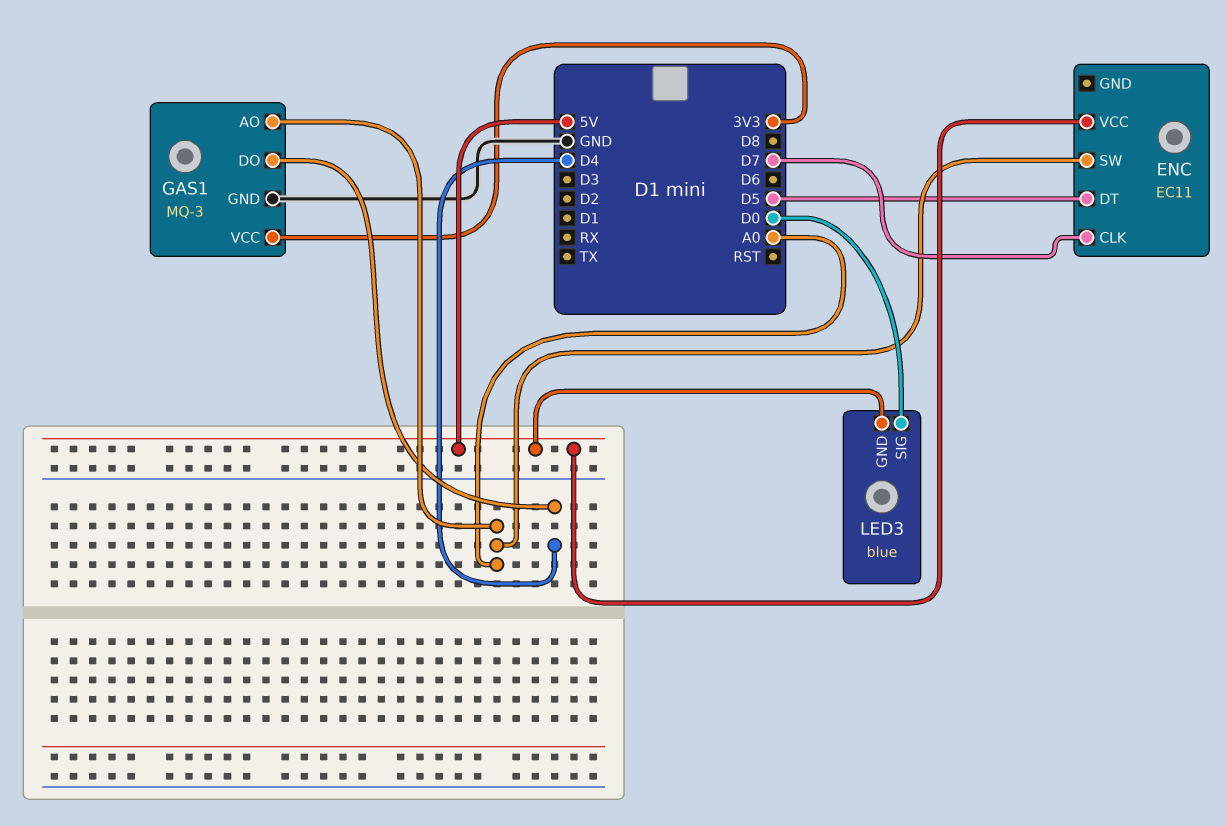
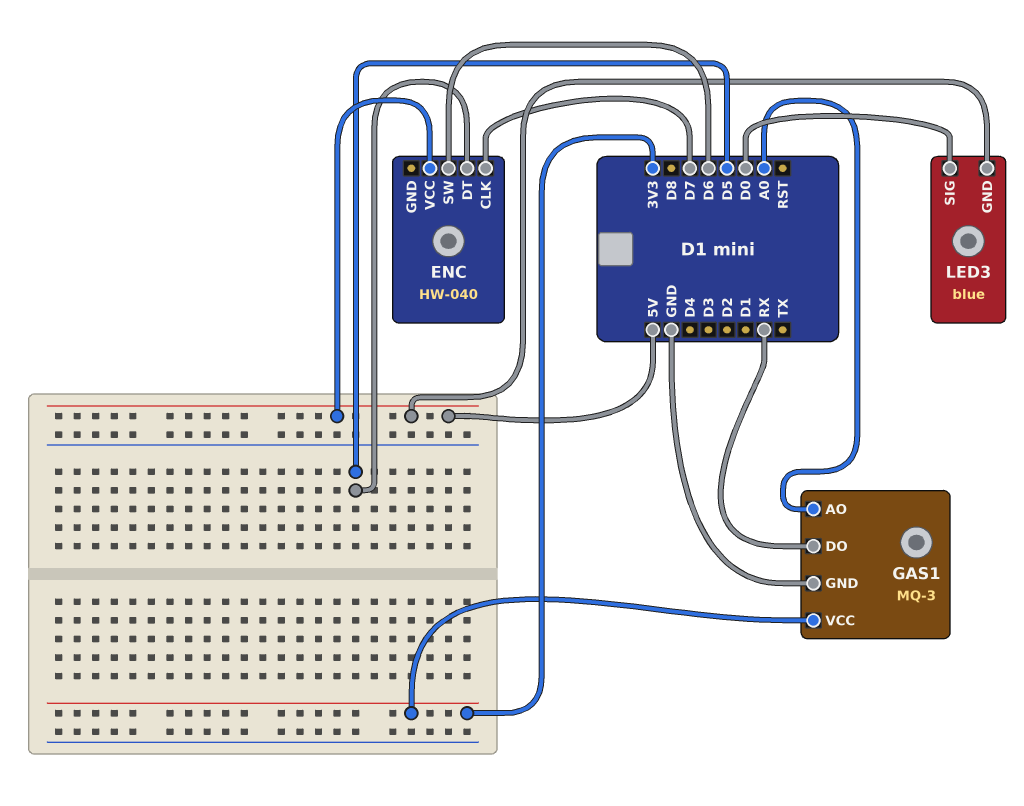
ENC: EC11 -> HW-040
ENC pin SW: A0 -> D6
GAS1 pin DO: D4 -> RX

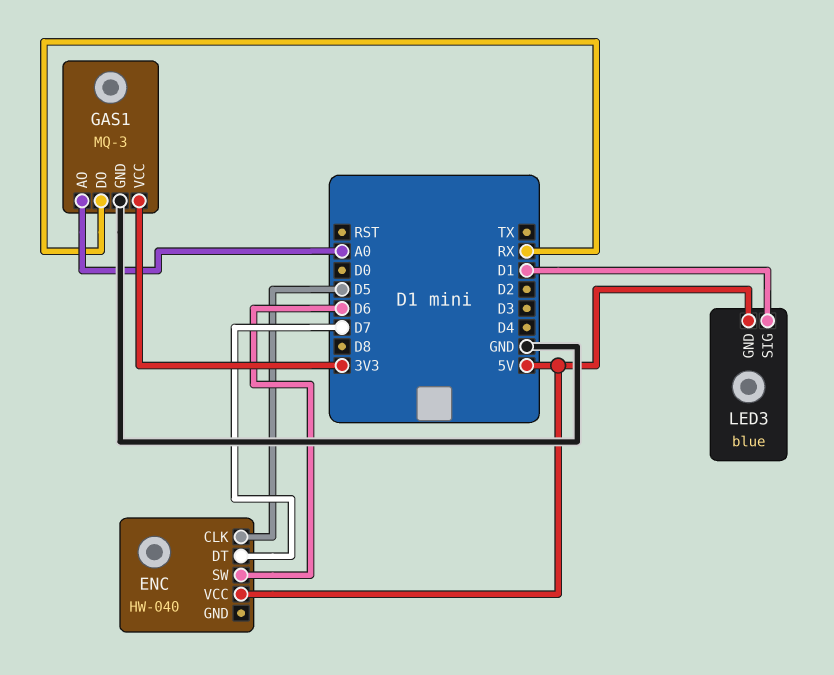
ENC pin CLK: D7 -> D5
ENC pin DT: D5 -> D7
LED3 pin SIG: D0 -> D1

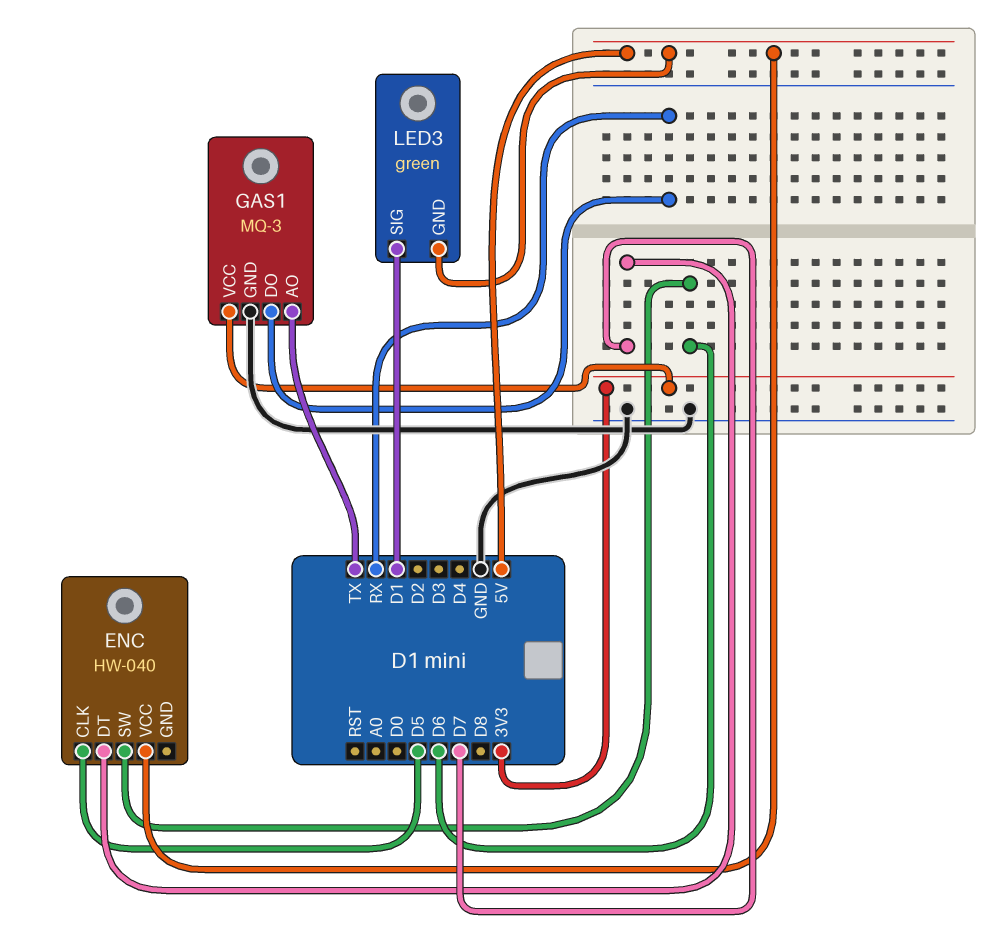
GAS1 pin AO: A0 -> TX
LED3: blue -> green

